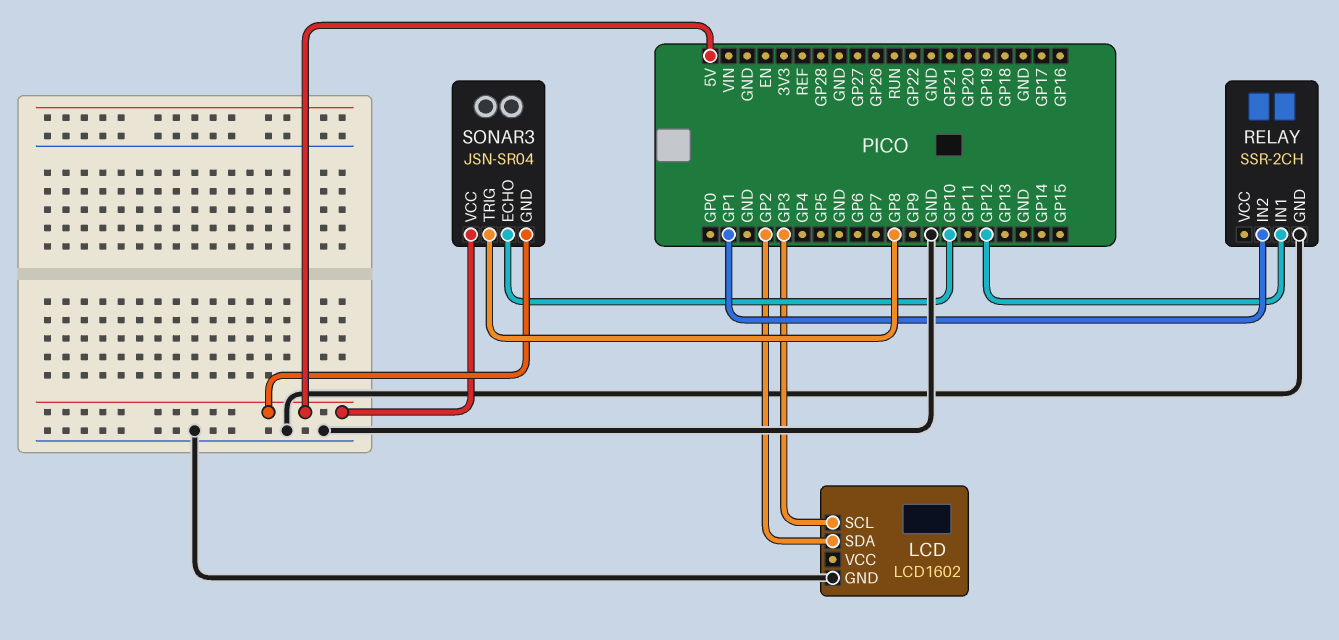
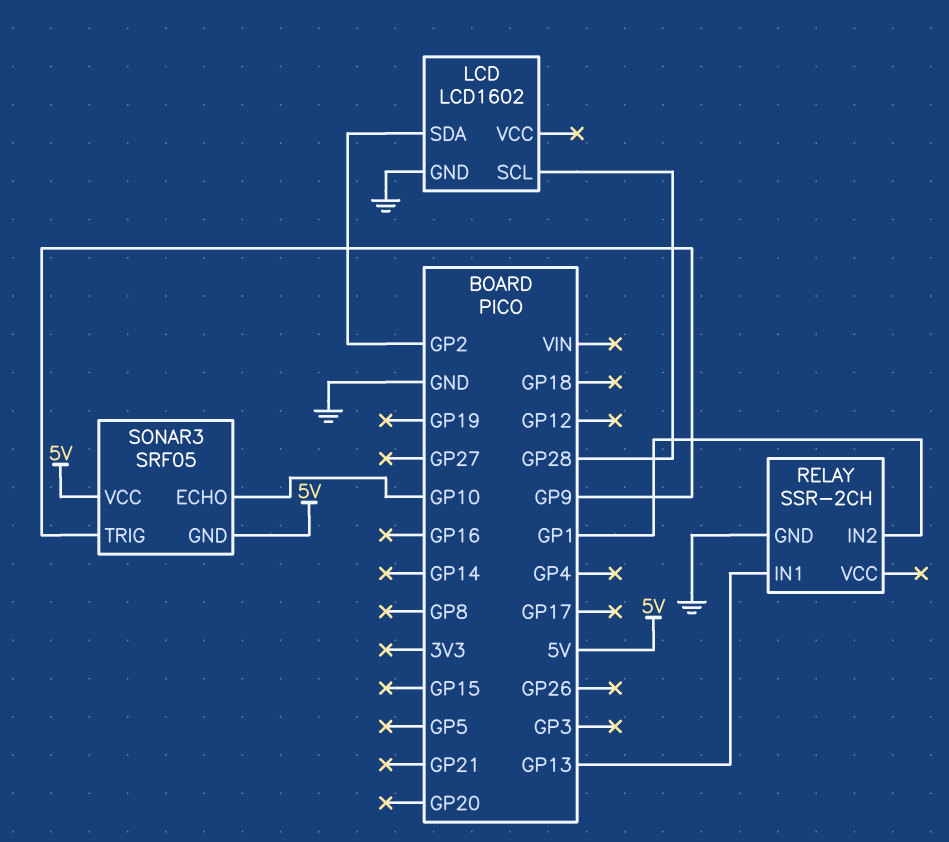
LCD pin SCL: GP3 -> GP28
RELAY pin IN1: GP12 -> GP13
SONAR3: JSN-SR04 -> SRF05
SONAR3 pin TRIG: GP8 -> GP9

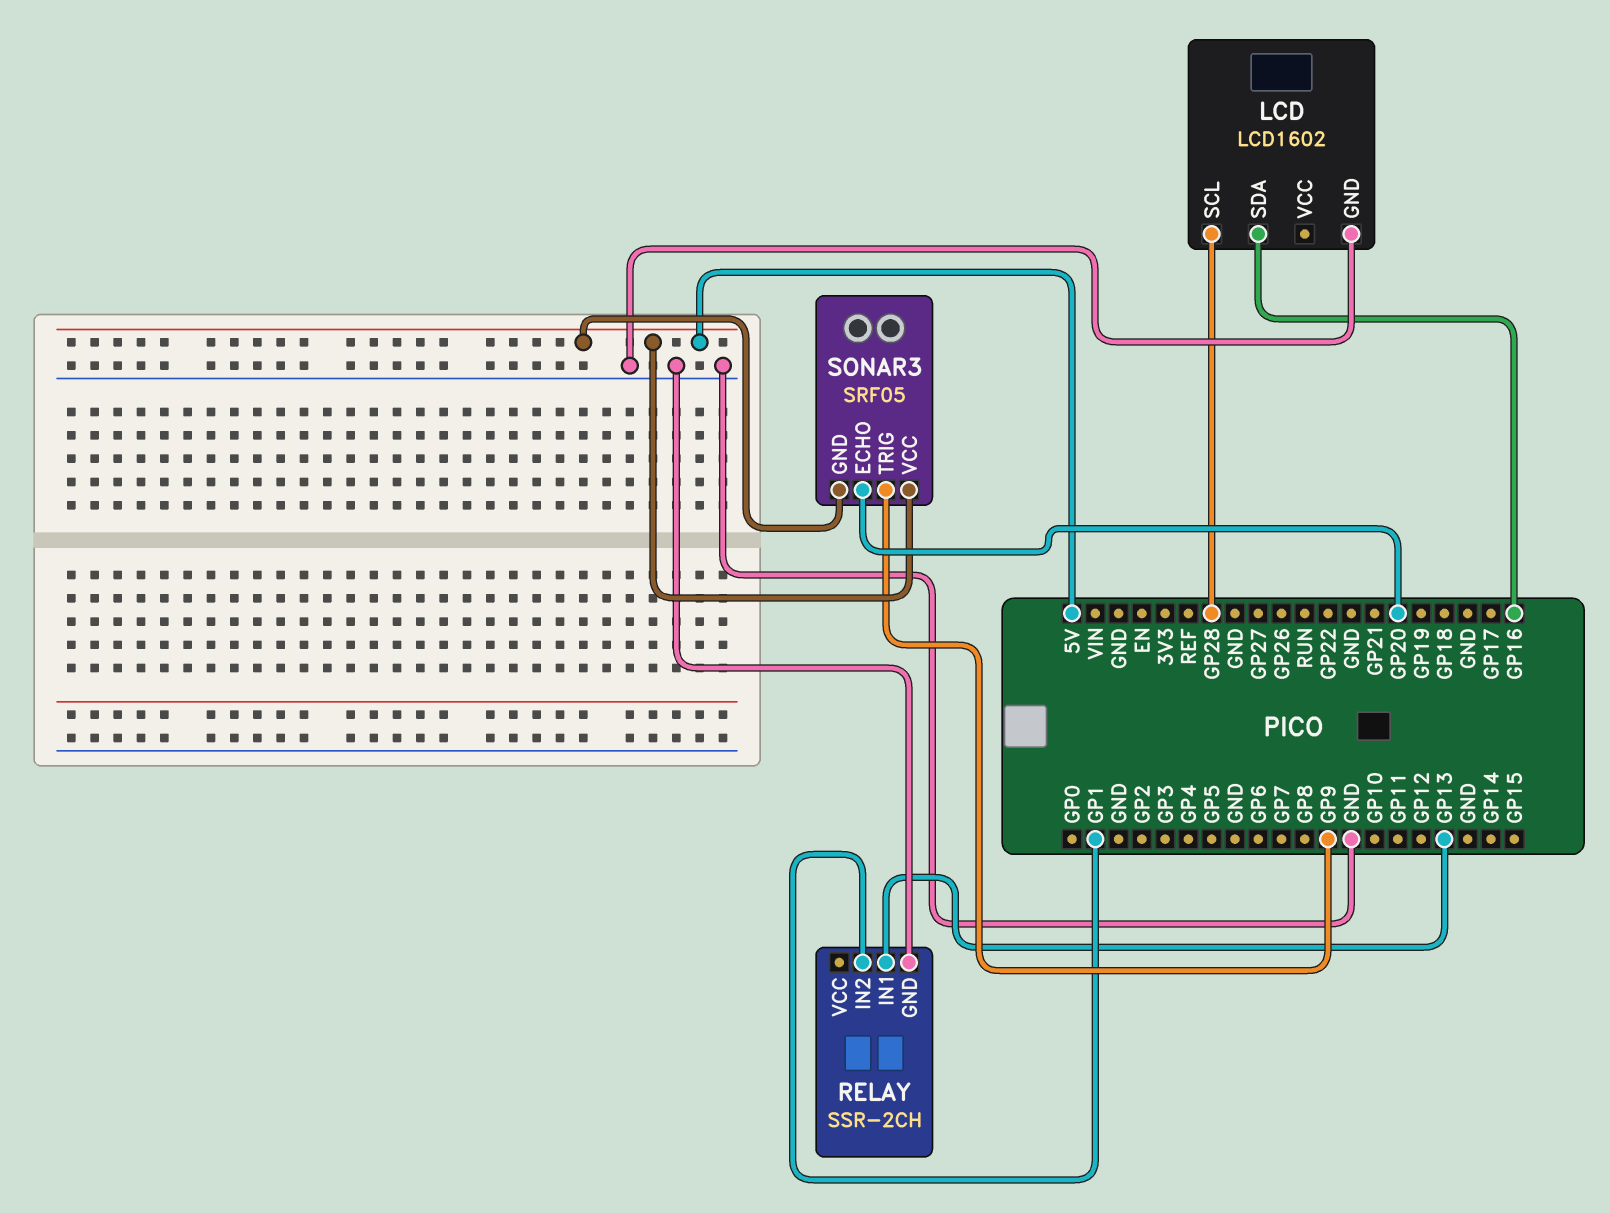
LCD pin SDA: GP2 -> GP16
SONAR3 pin ECHO: GP10 -> GP20

